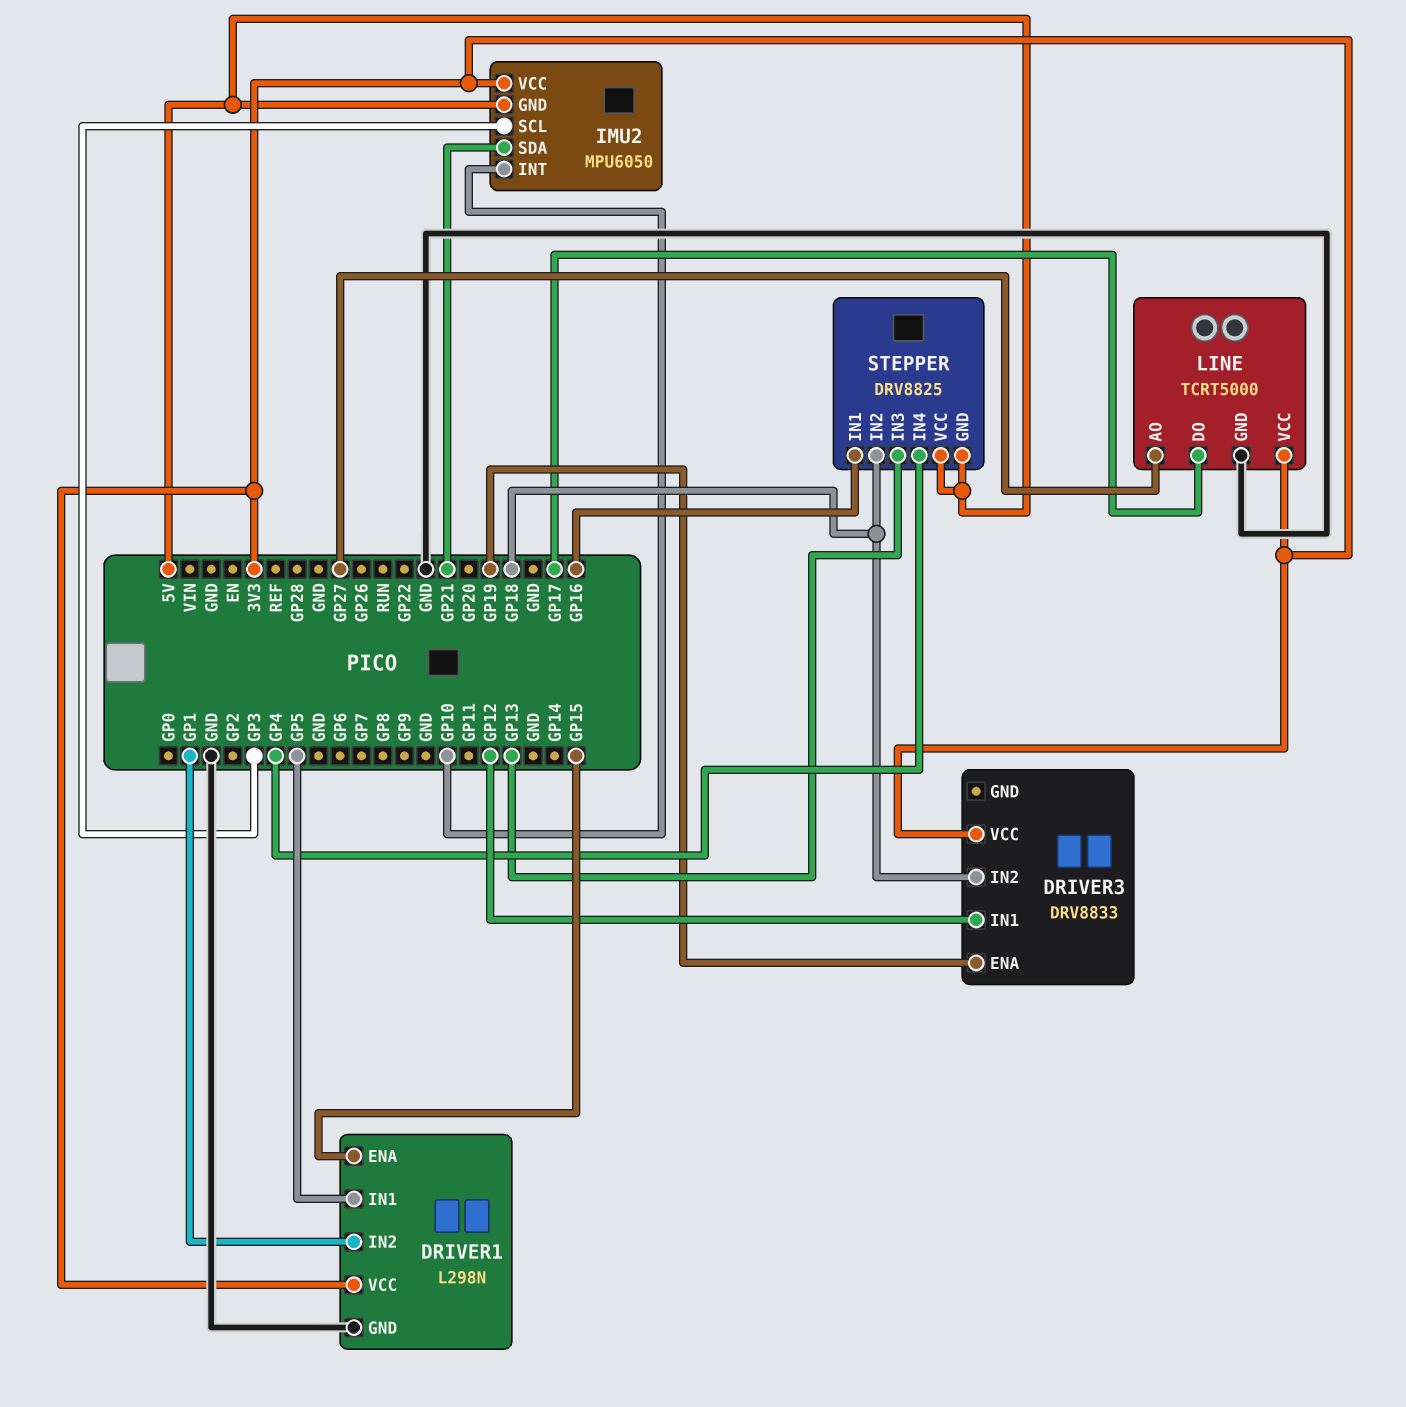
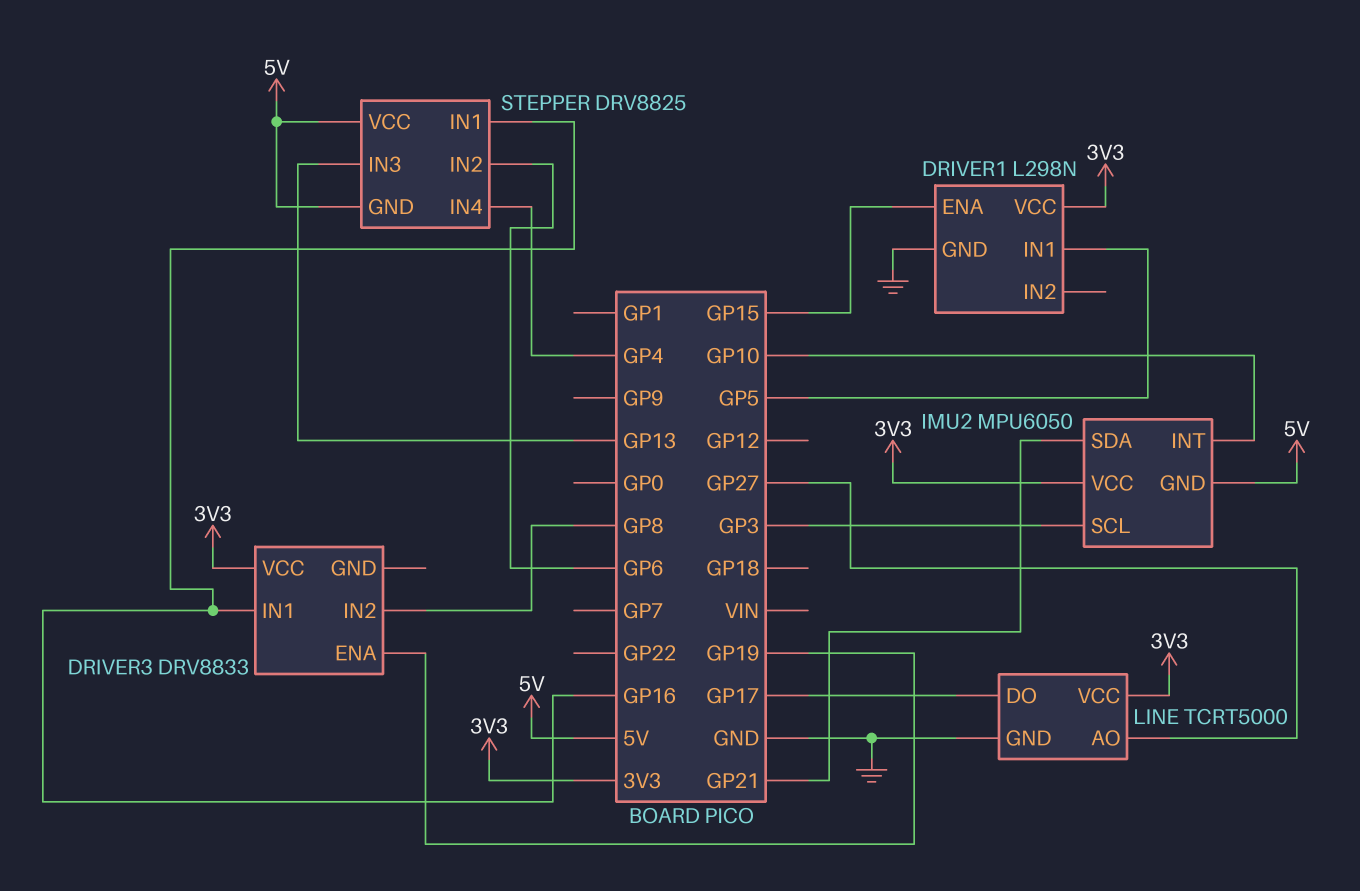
DRIVER1 pin IN2: GP1 -> none
DRIVER3 pin IN1: GP12 -> GP16
DRIVER3 pin IN2: GP18 -> GP8
STEPPER pin IN2: GP18 -> GP6

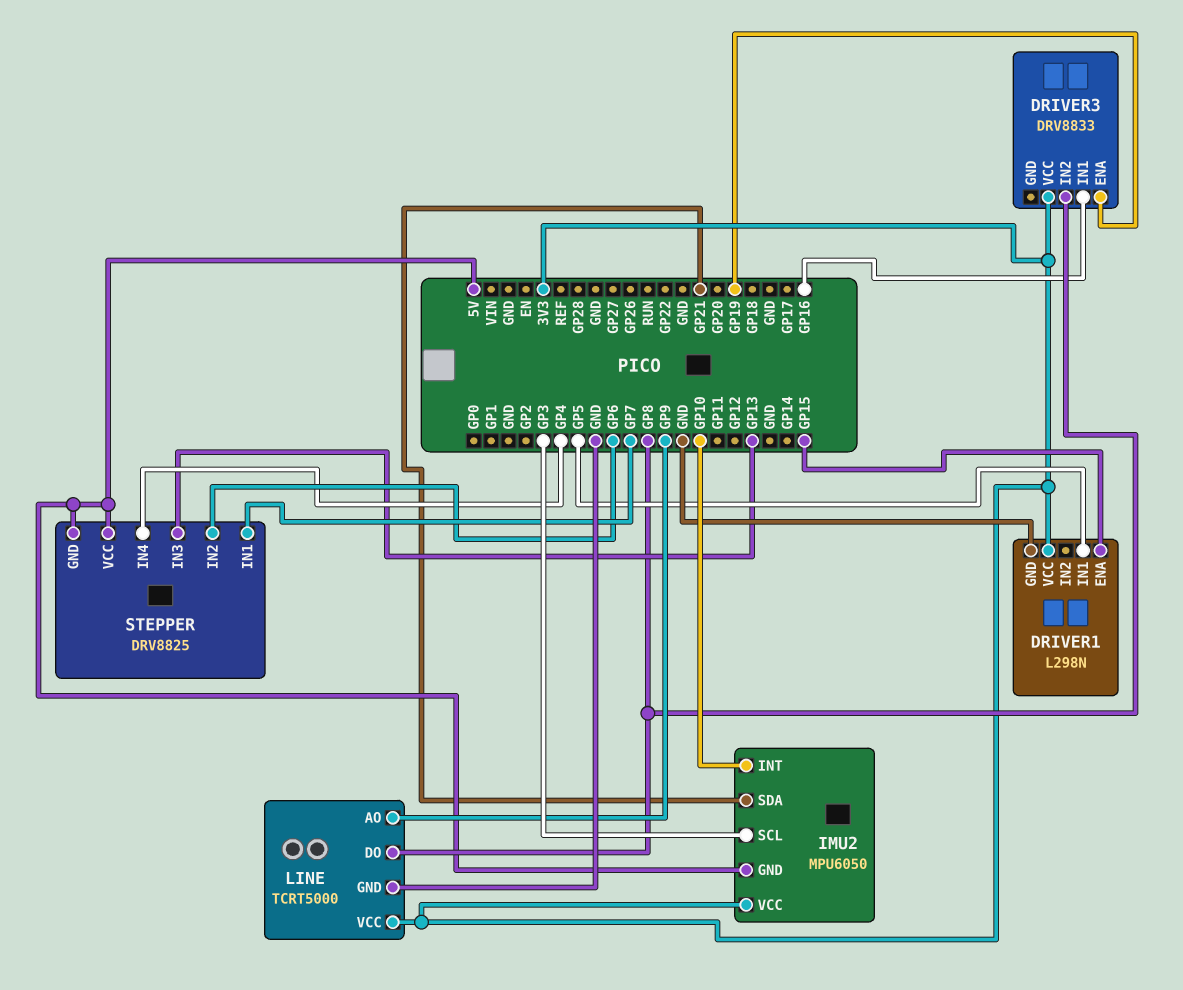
LINE pin AO: GP27 -> GP9
LINE pin DO: GP17 -> GP8
STEPPER pin IN1: GP16 -> GP7

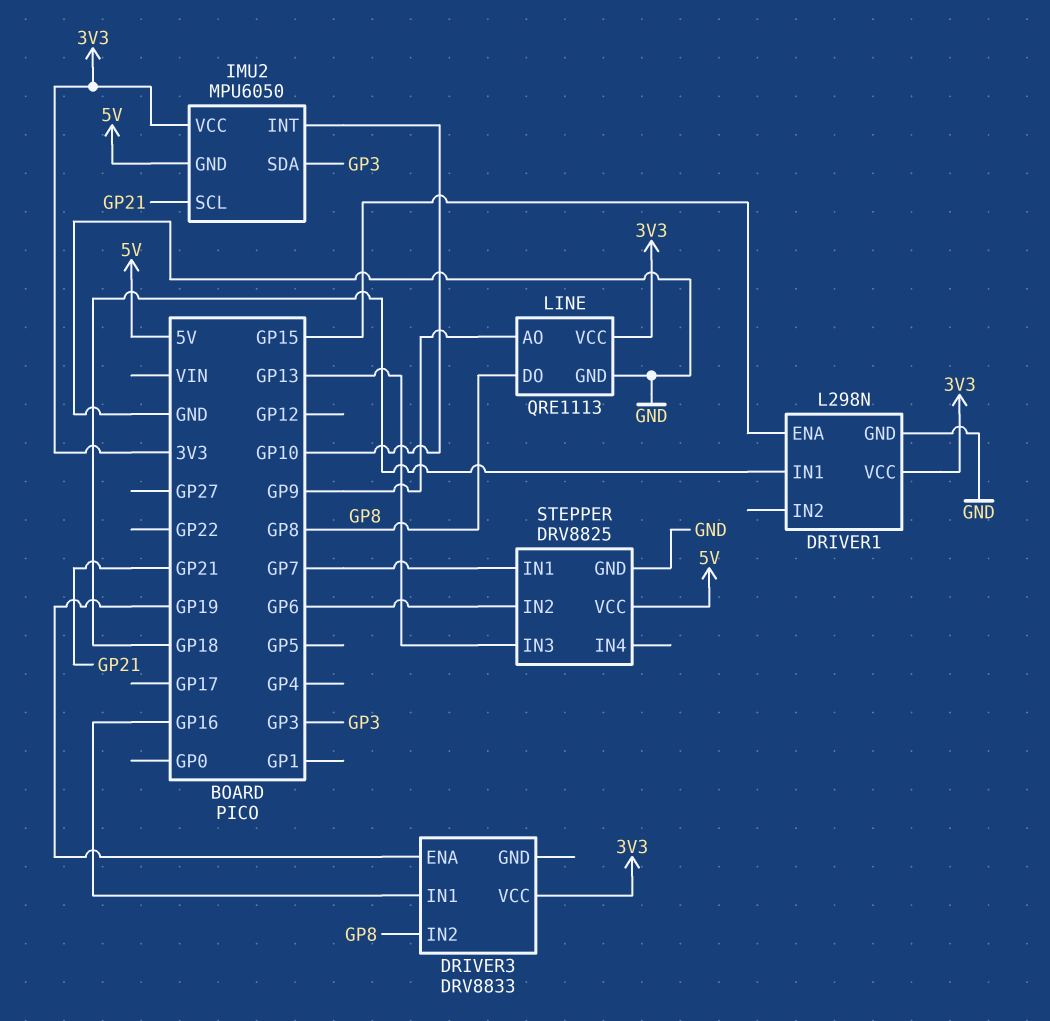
DRIVER1 pin IN1: GP5 -> GP18
IMU2 pin SCL: GP3 -> GP21
IMU2 pin SDA: GP21 -> GP3
LINE: TCRT5000 -> QRE1113
STEPPER pin GND: 5V -> GND
STEPPER pin IN4: GP4 -> none

